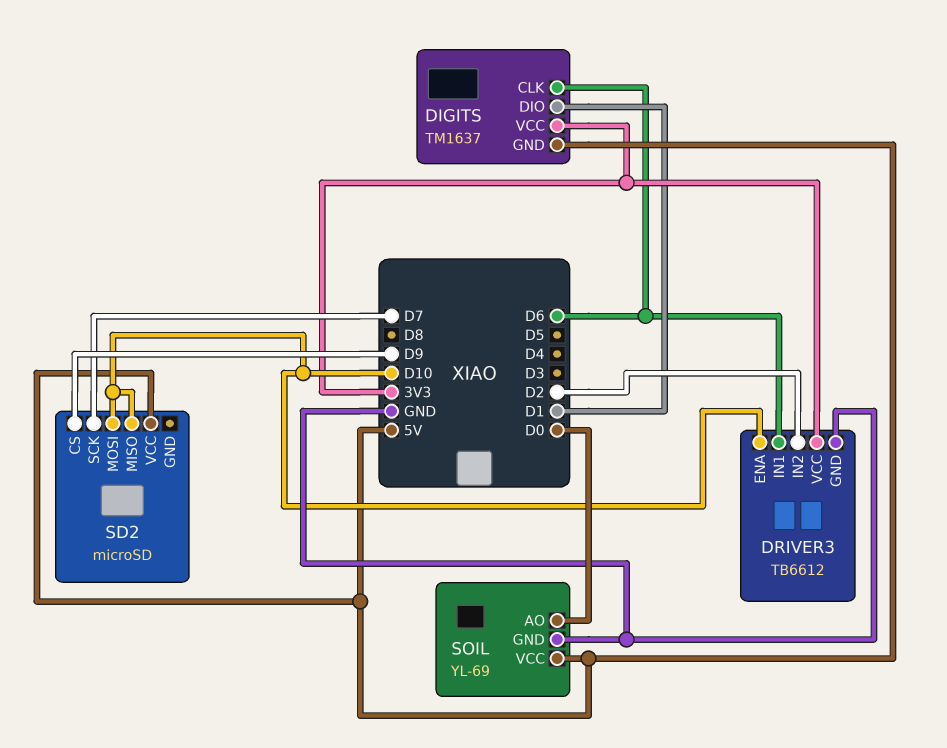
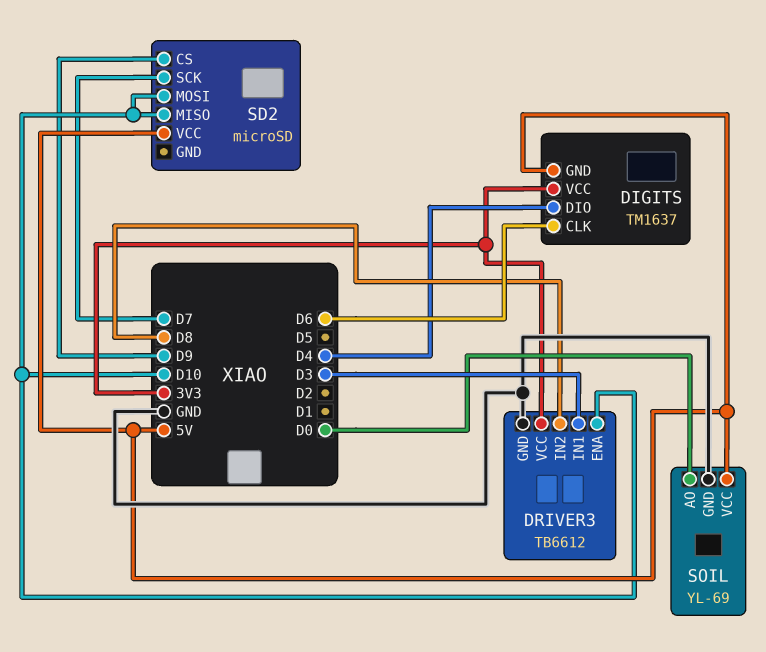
DIGITS pin DIO: D1 -> D4
DRIVER3 pin IN1: D6 -> D3
DRIVER3 pin IN2: D2 -> D8

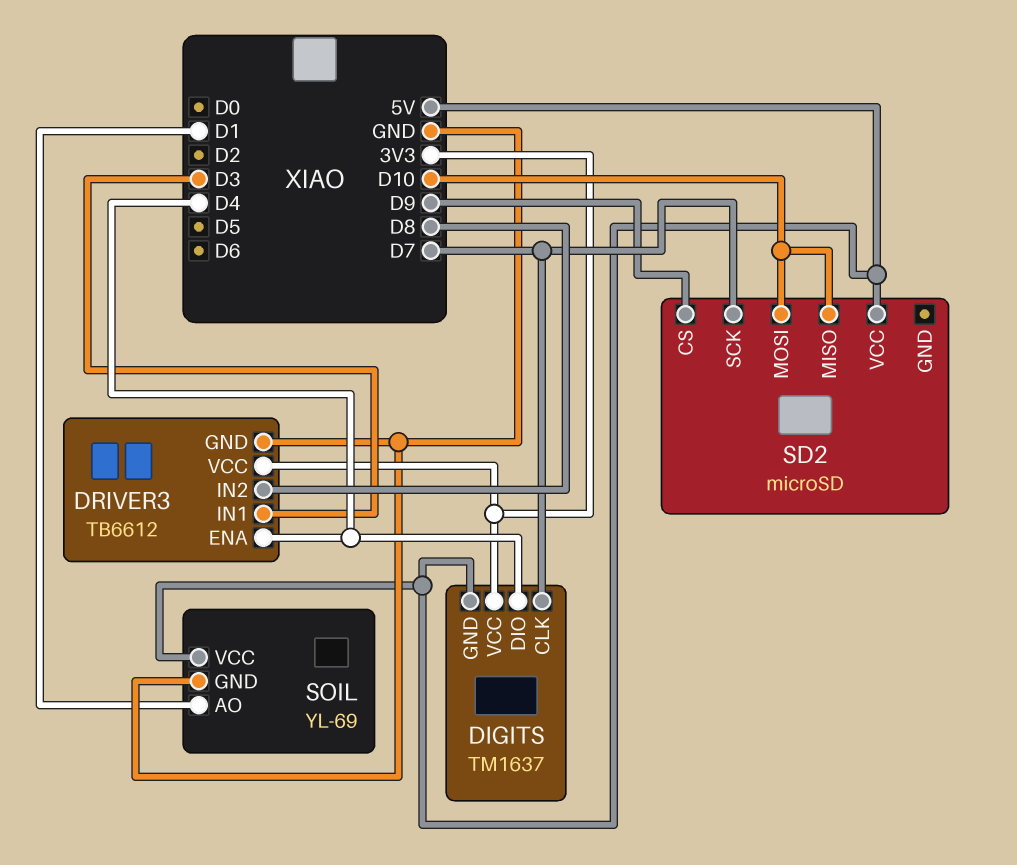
DIGITS pin CLK: D6 -> D7
DRIVER3 pin ENA: D10 -> D4
SOIL pin AO: D0 -> D1

